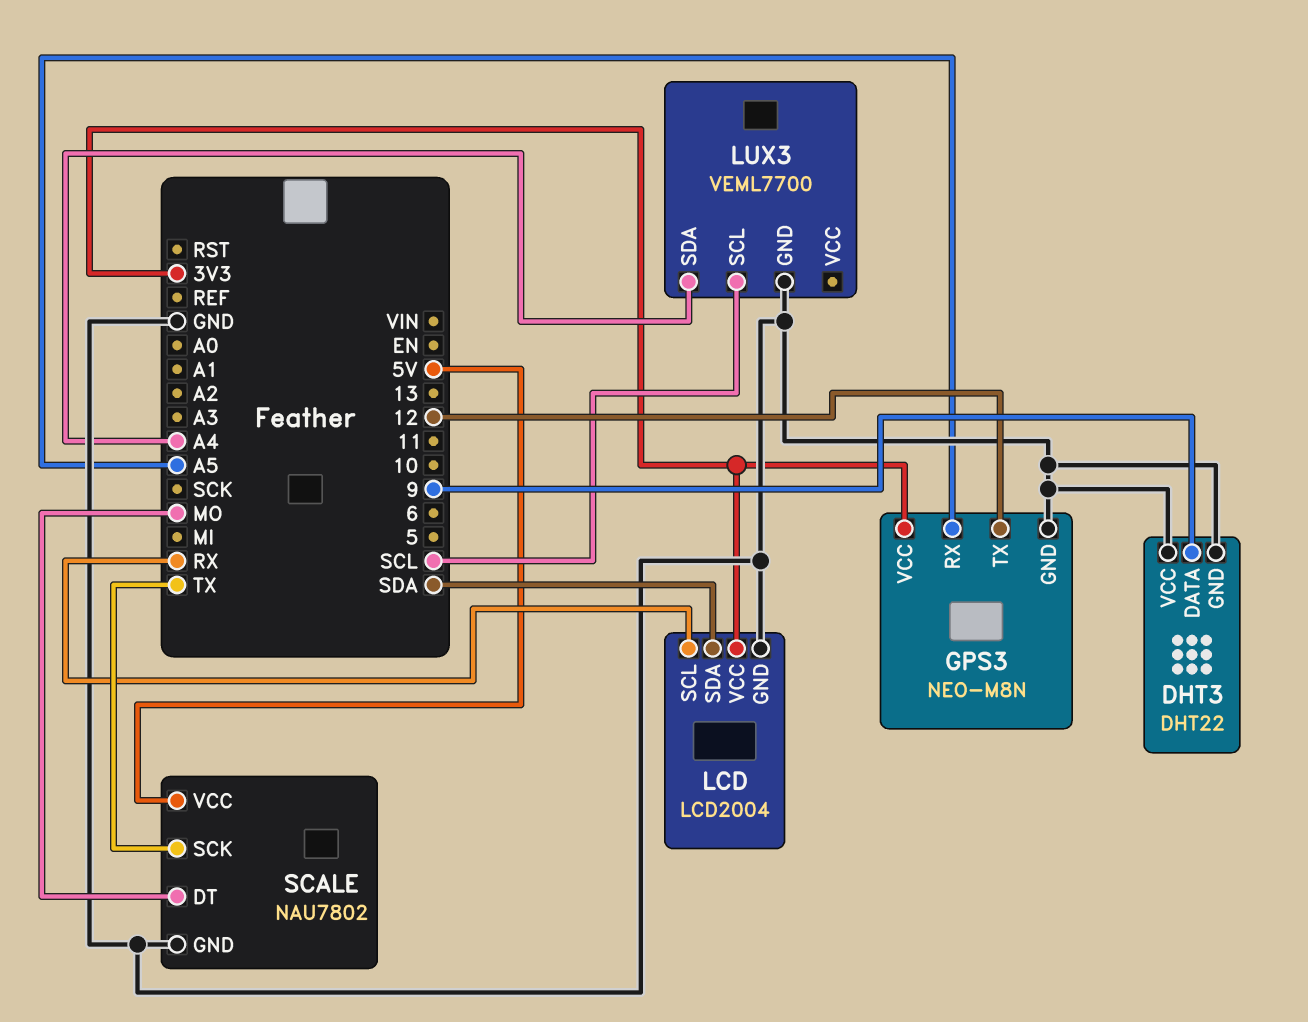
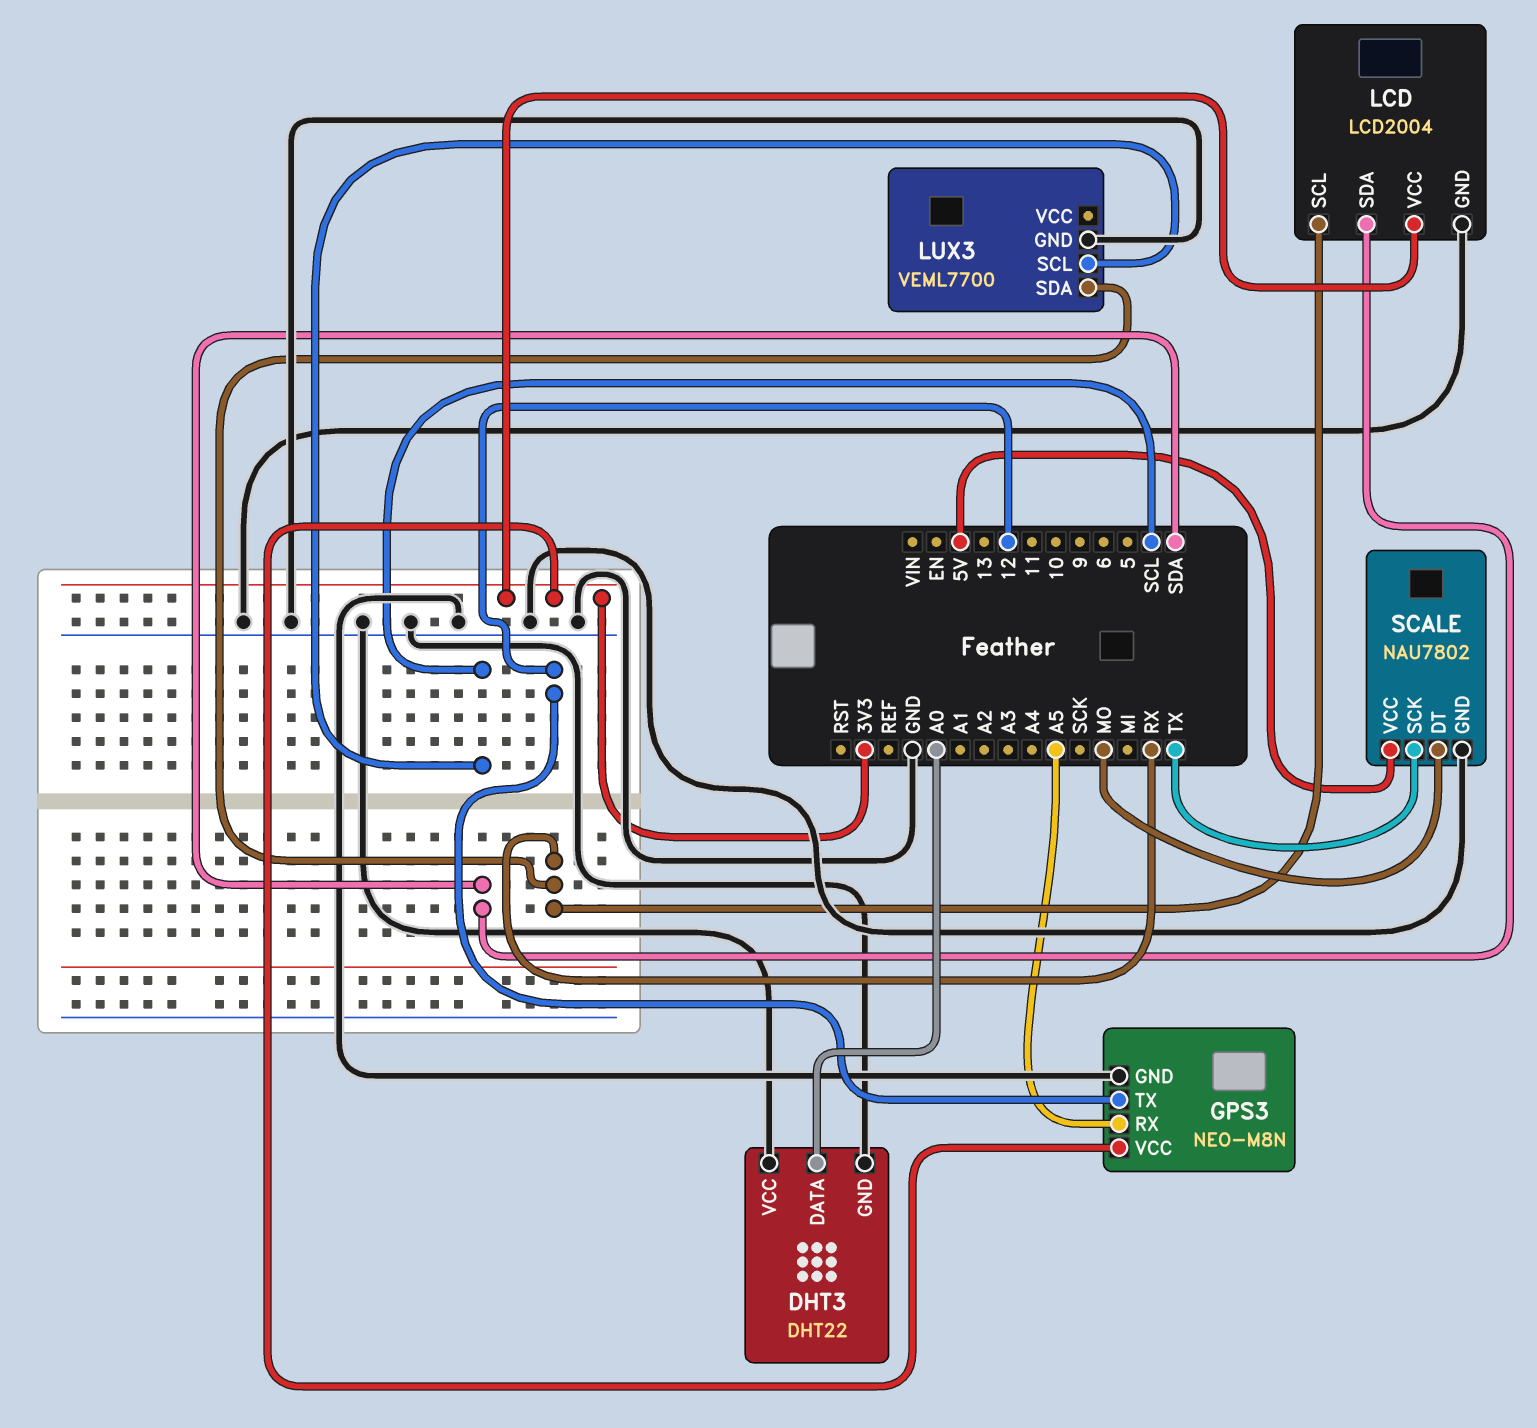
DHT3 pin DATA: 9 -> A0
LUX3 pin SDA: A4 -> RX

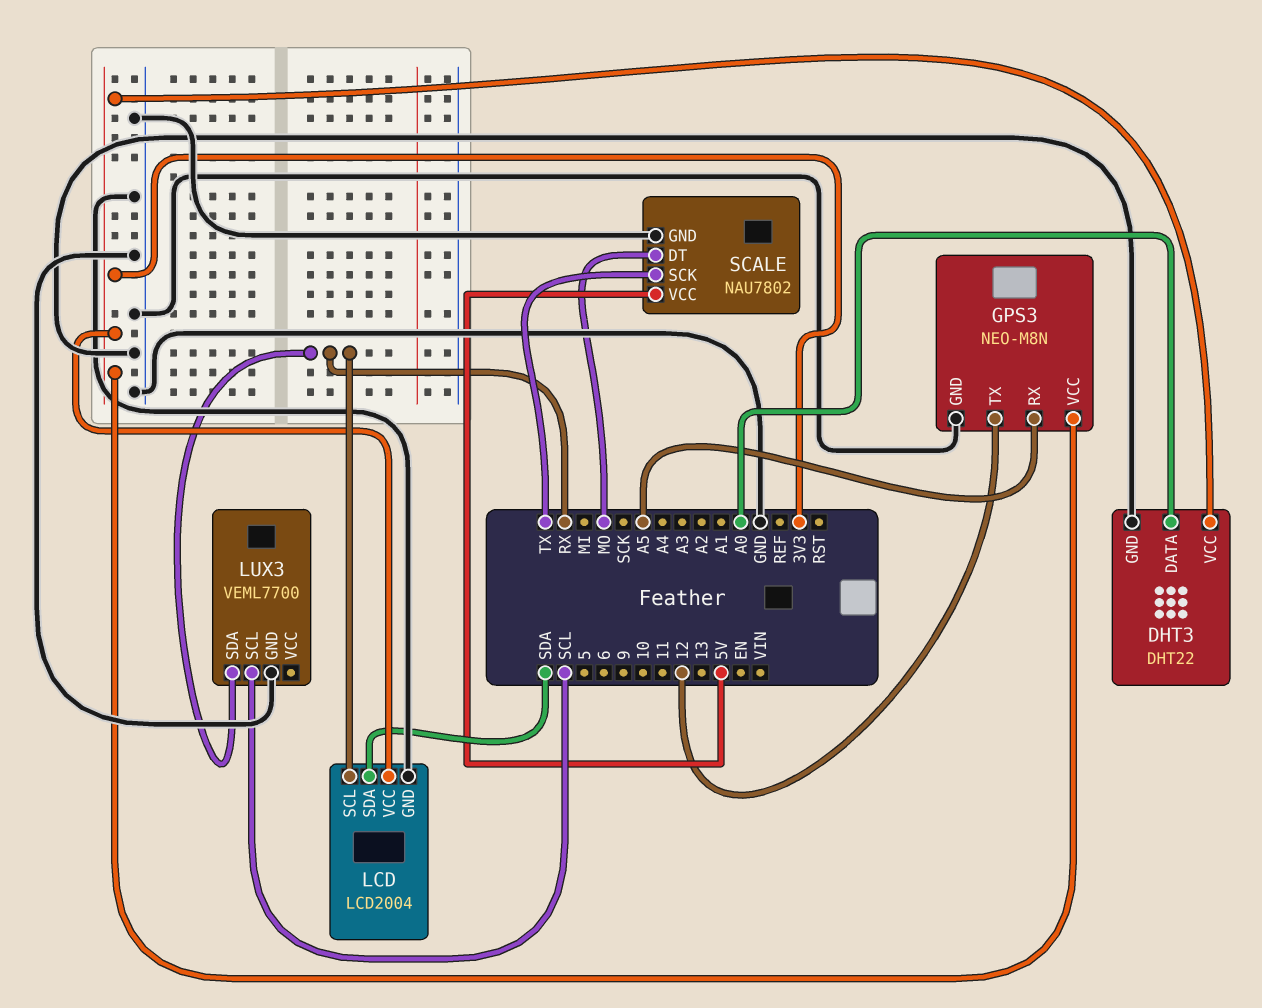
DHT3 pin VCC: GND -> 3V3

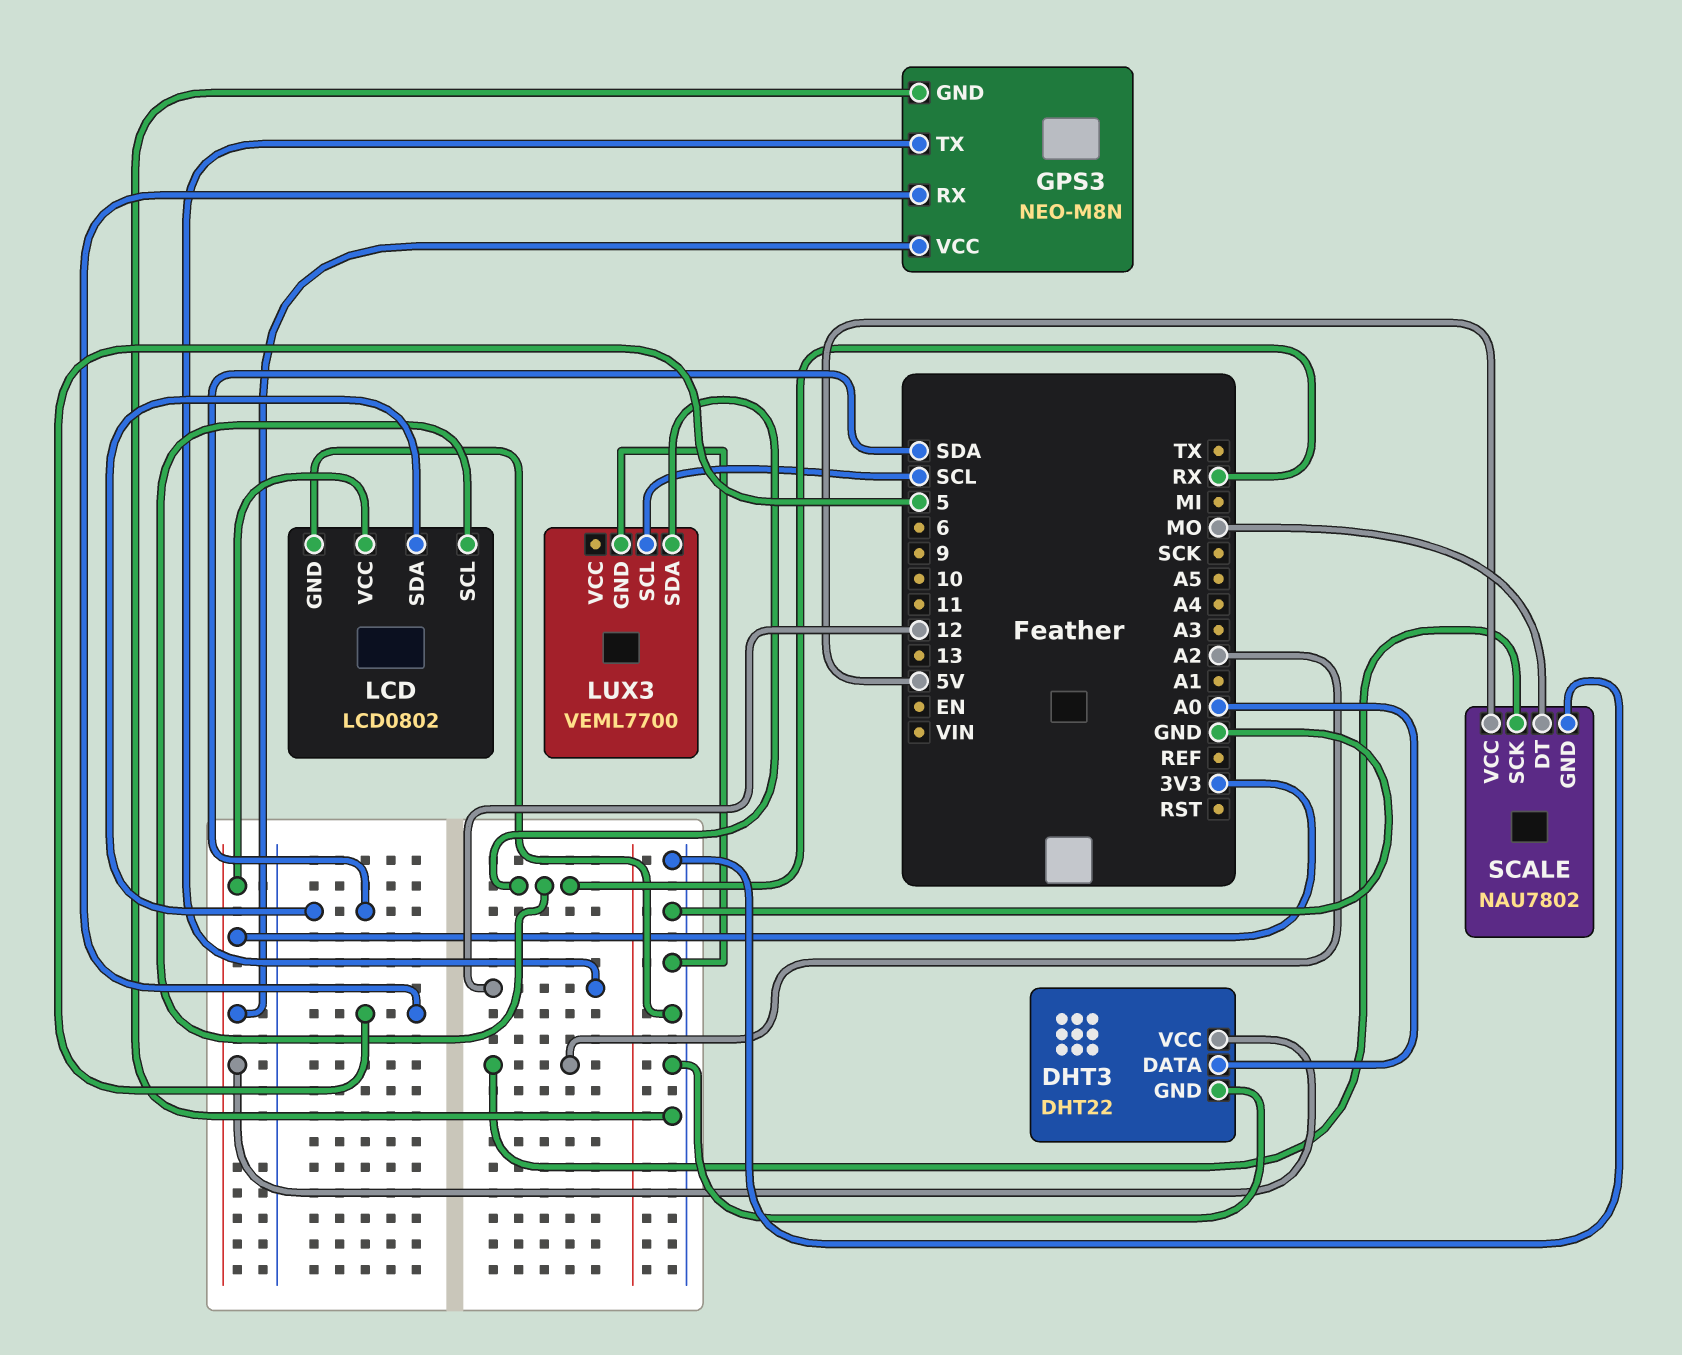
GPS3 pin RX: A5 -> 5
LCD: LCD2004 -> LCD0802
SCALE pin SCK: TX -> A2

